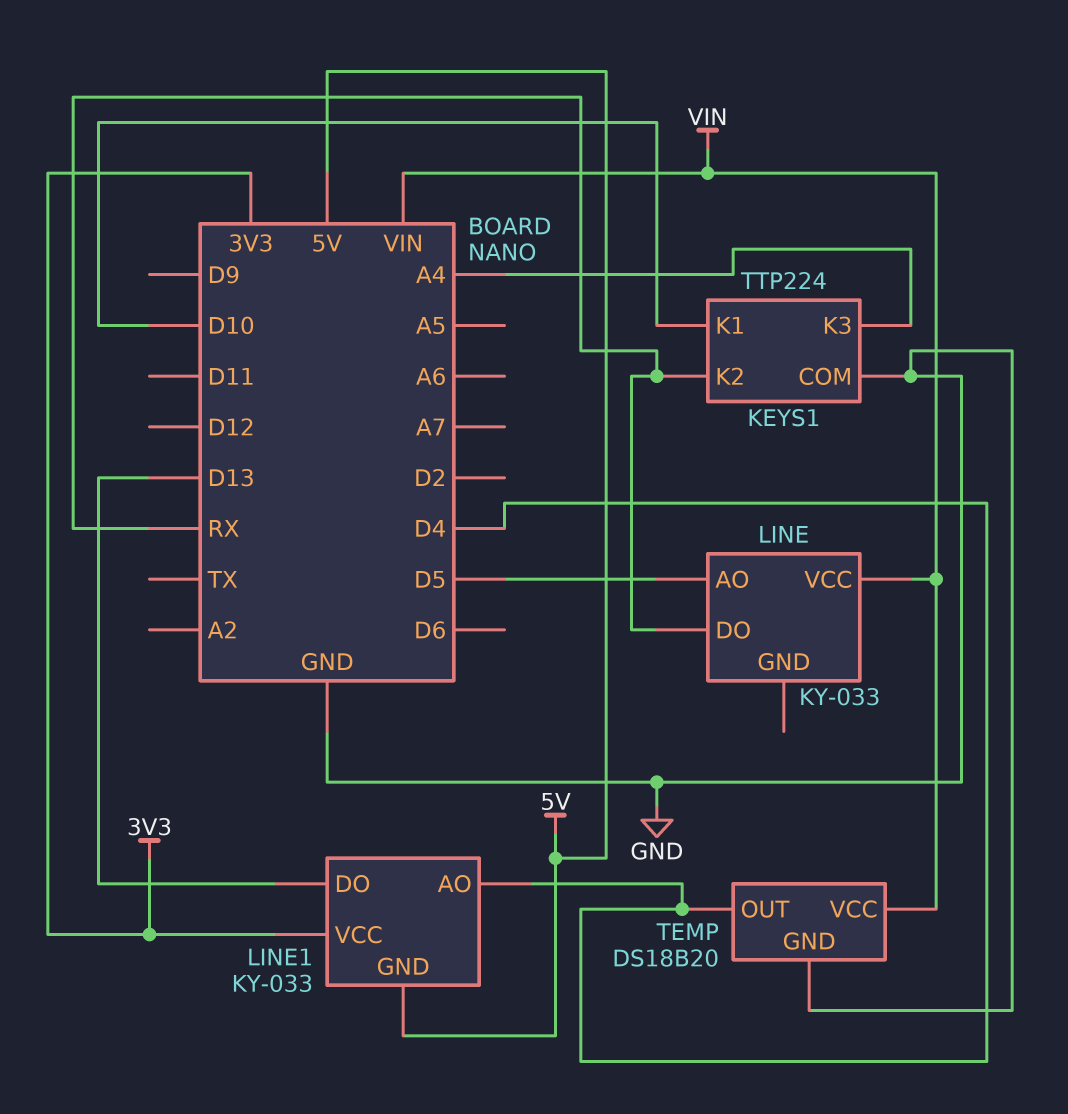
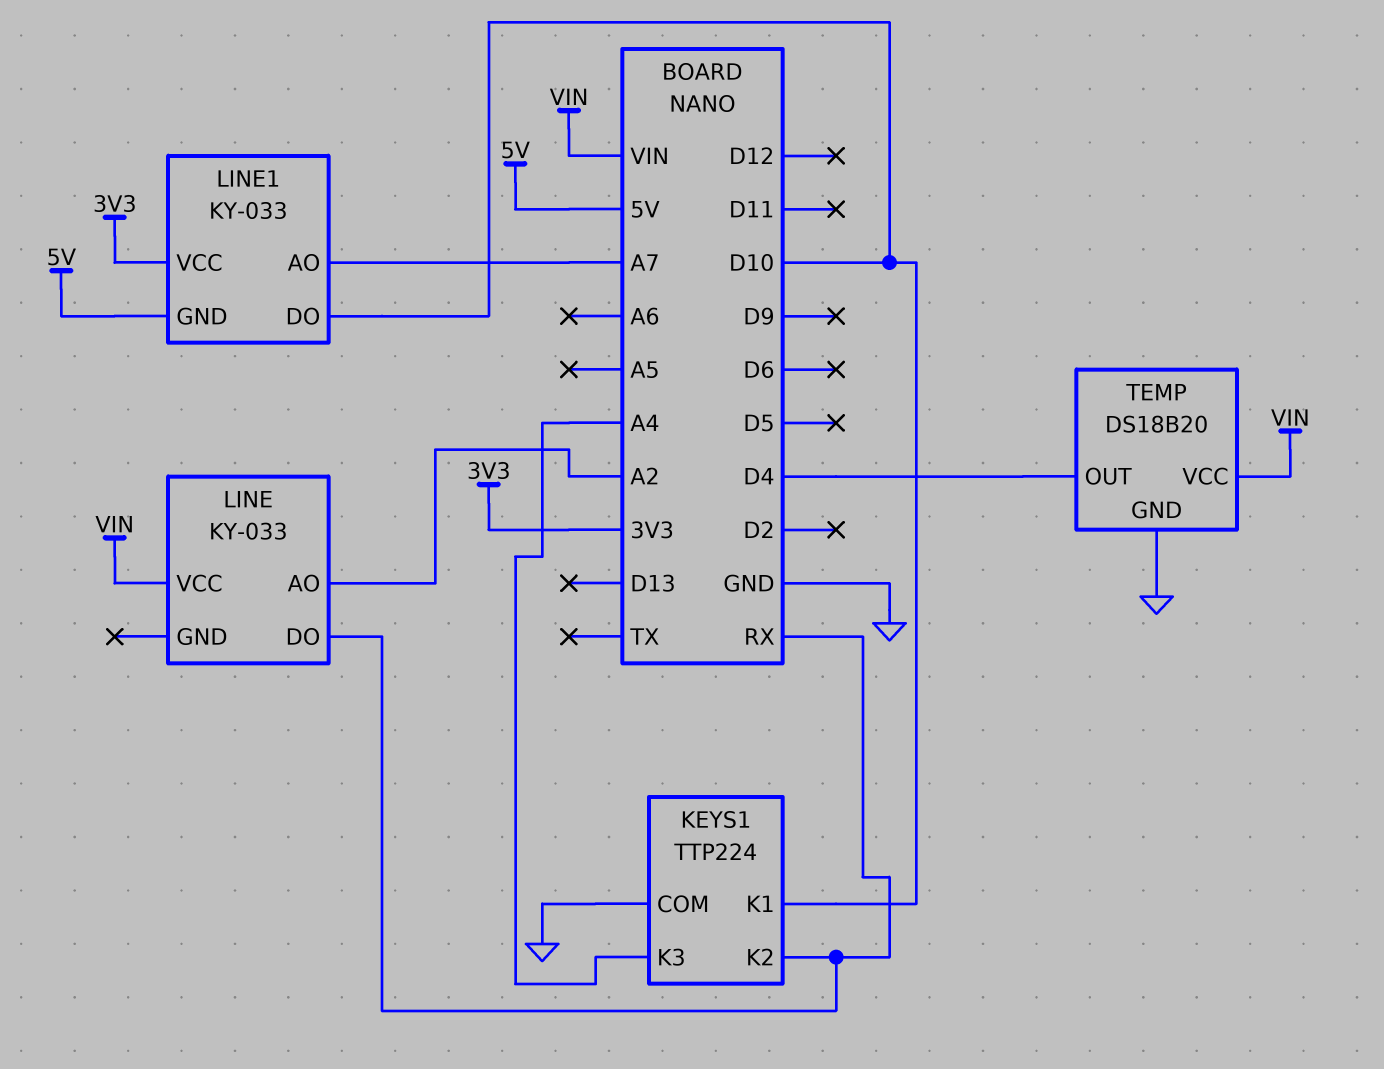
LINE pin AO: D5 -> A2
LINE1 pin AO: D4 -> A7
LINE1 pin DO: D13 -> D10

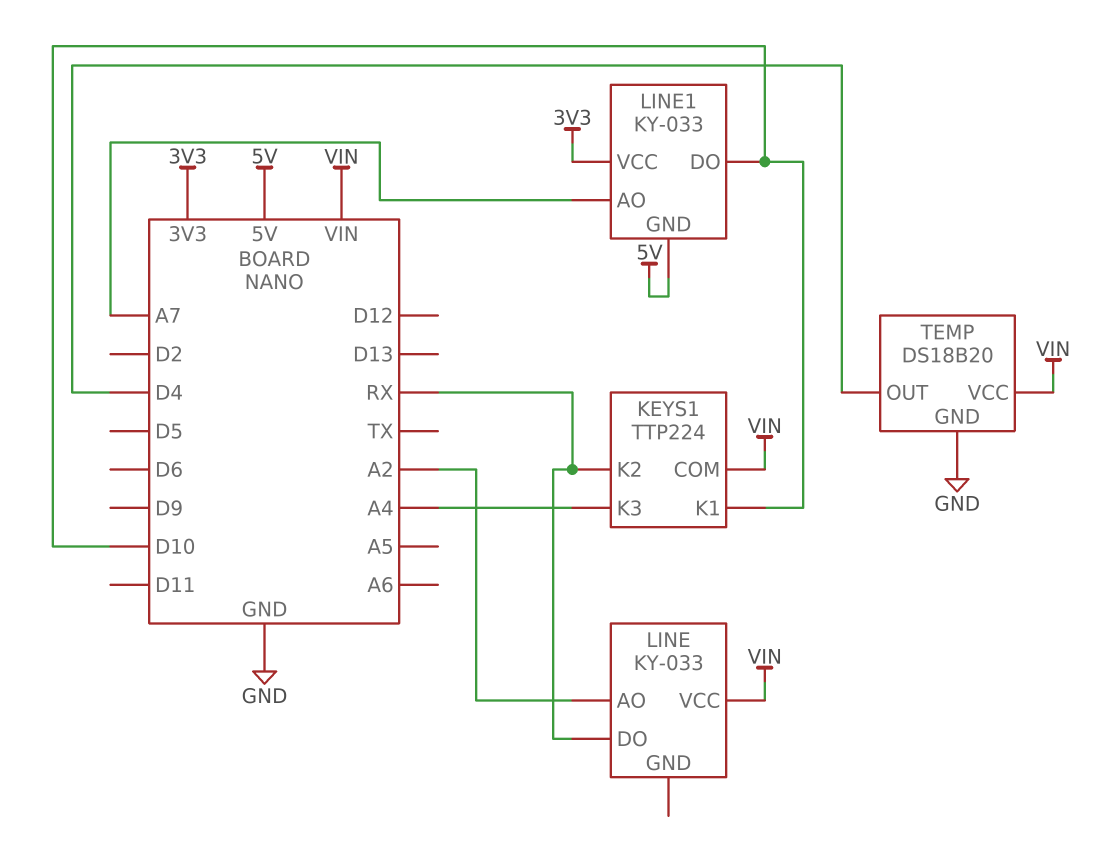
KEYS1 pin COM: GND -> VIN

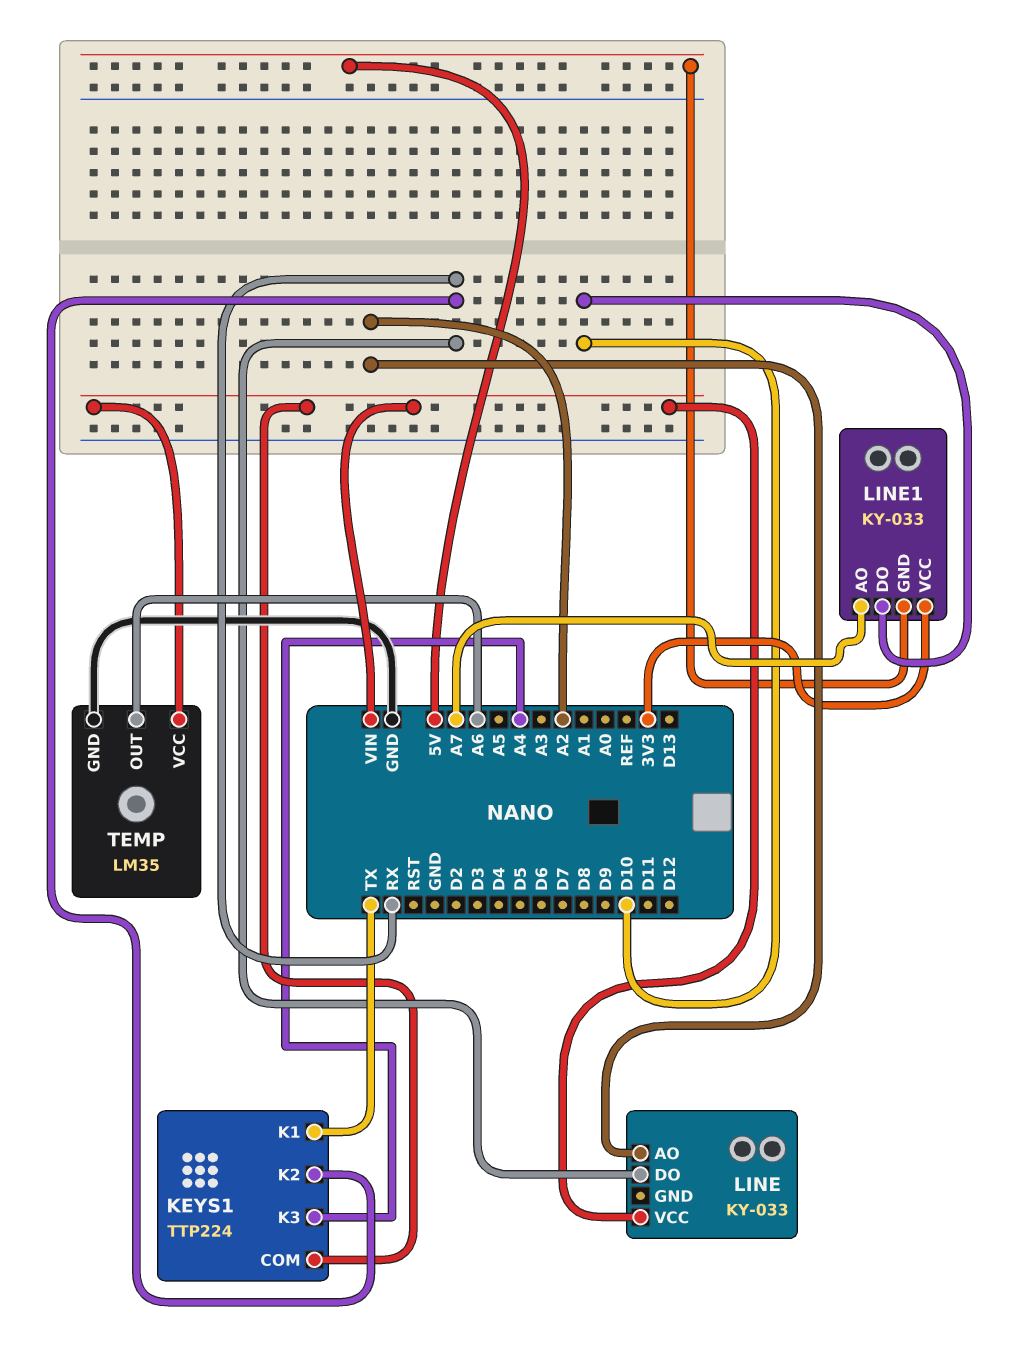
KEYS1 pin K1: D10 -> TX
TEMP: DS18B20 -> LM35
TEMP pin OUT: D4 -> A6

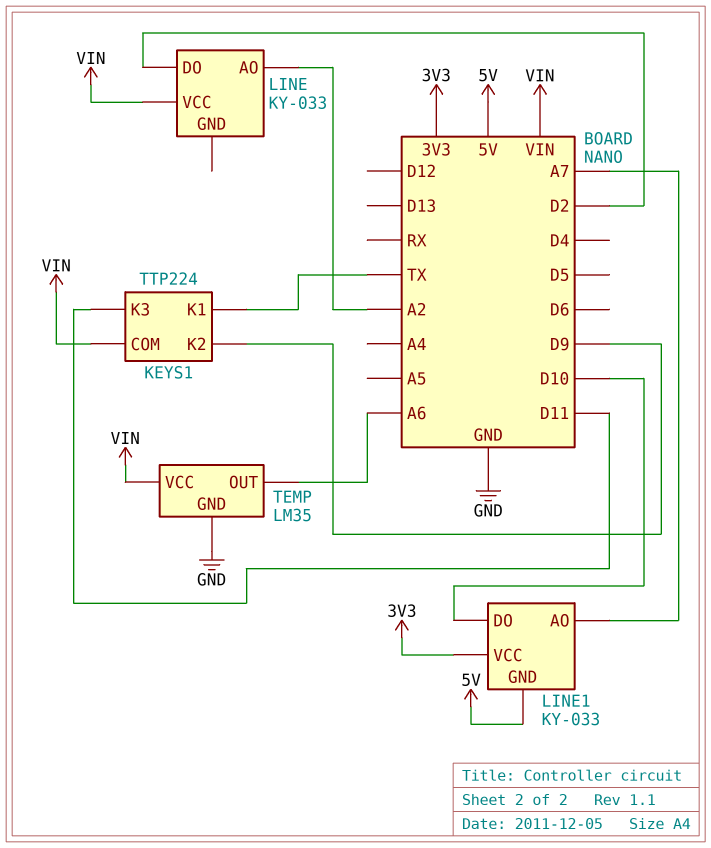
KEYS1 pin K2: RX -> D9
KEYS1 pin K3: A4 -> D11
LINE pin DO: RX -> D2

